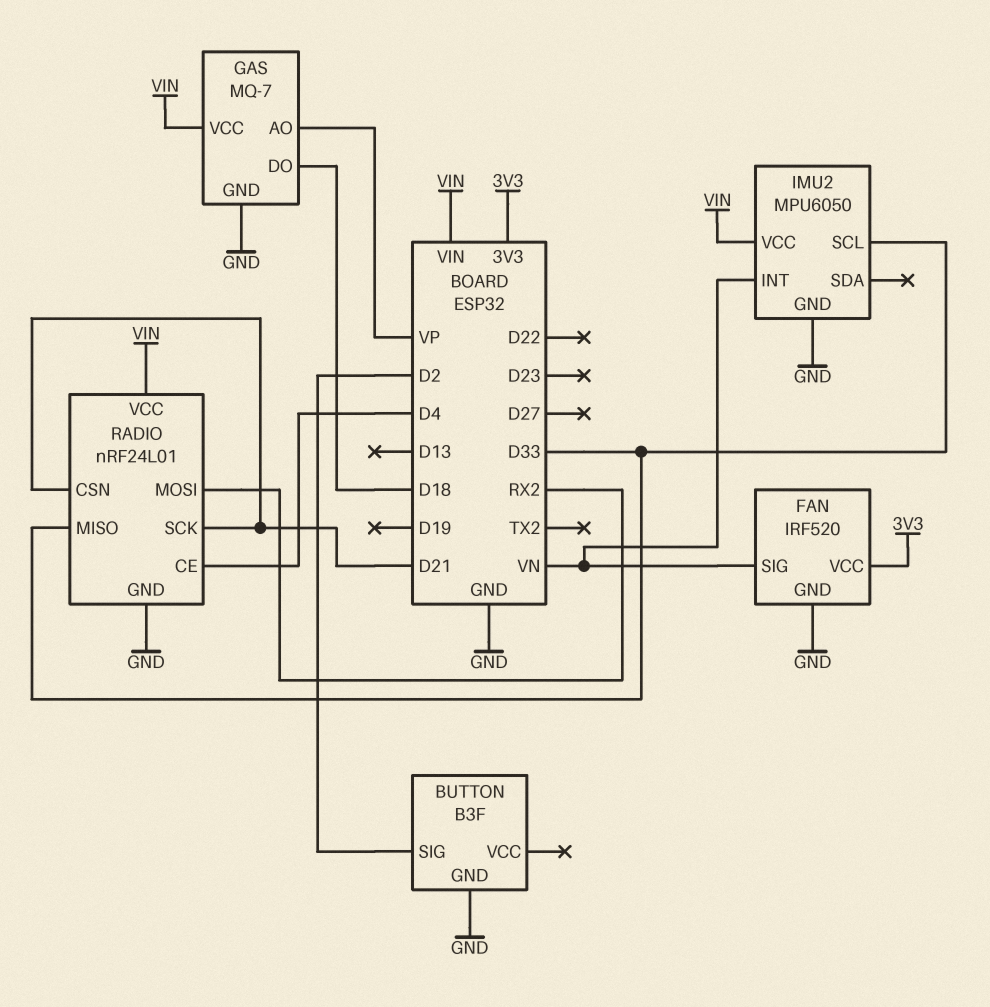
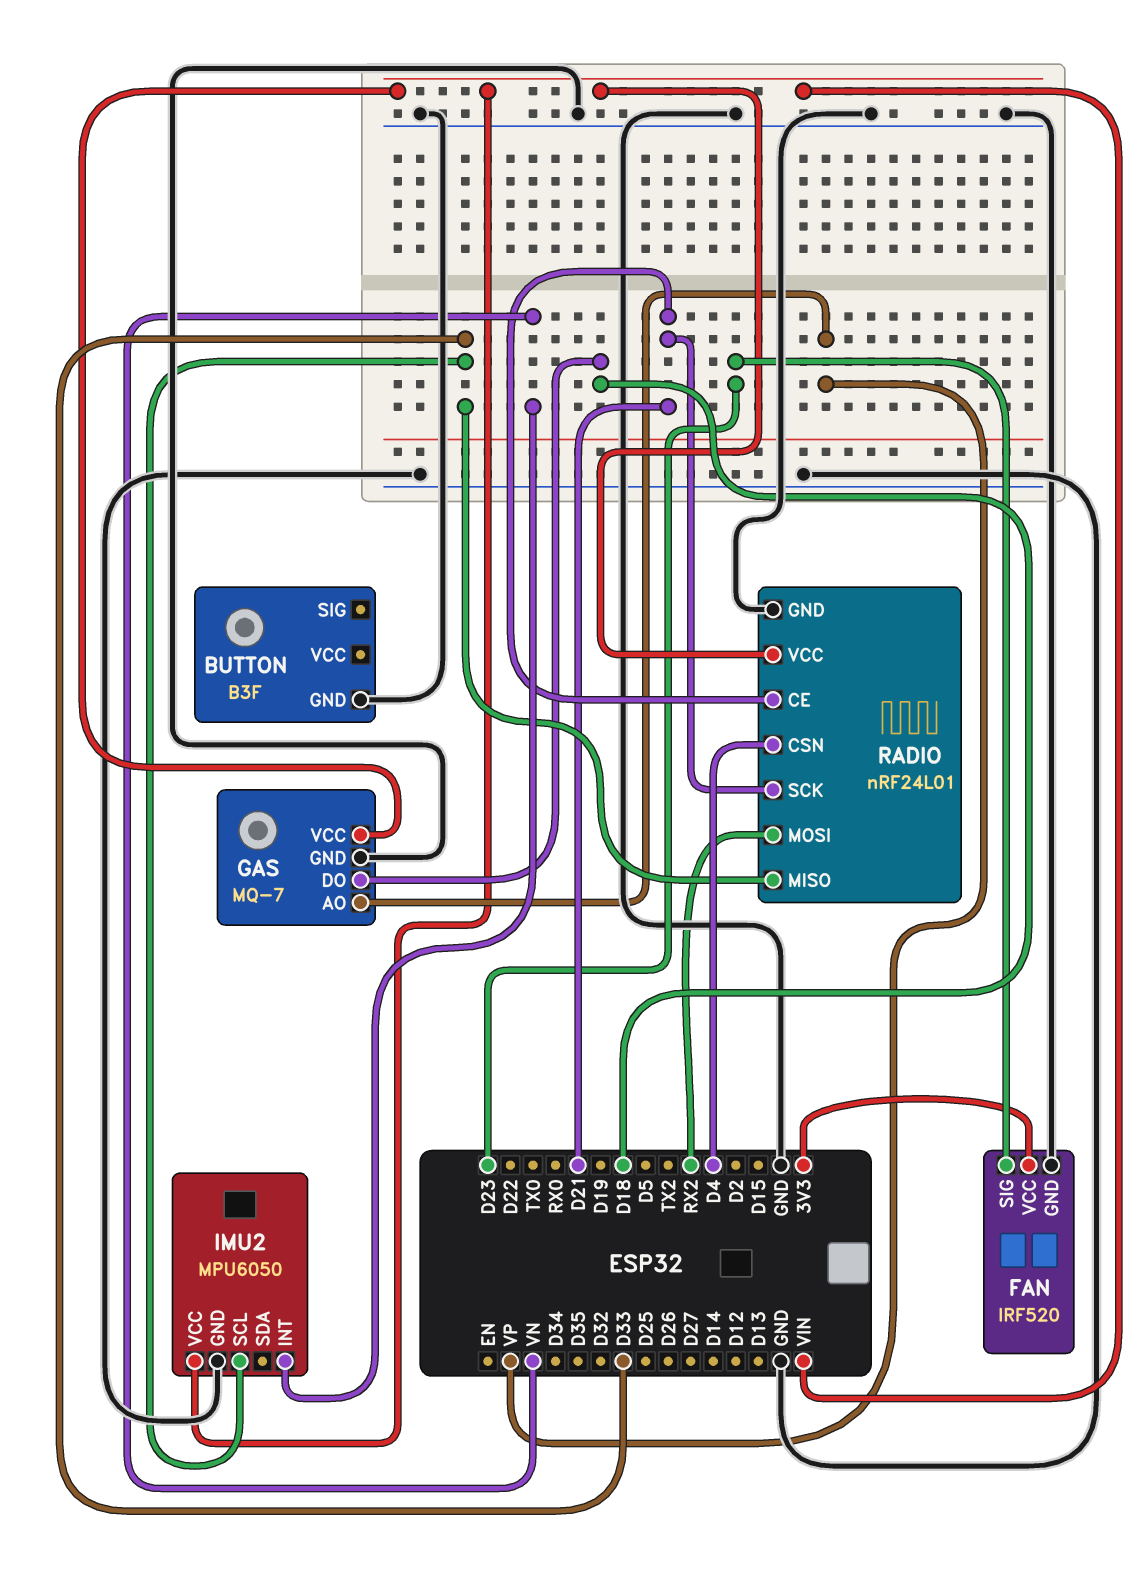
BUTTON pin SIG: D2 -> none
FAN pin SIG: VN -> D23
RADIO pin CE: D4 -> D21
RADIO pin CSN: D21 -> D4

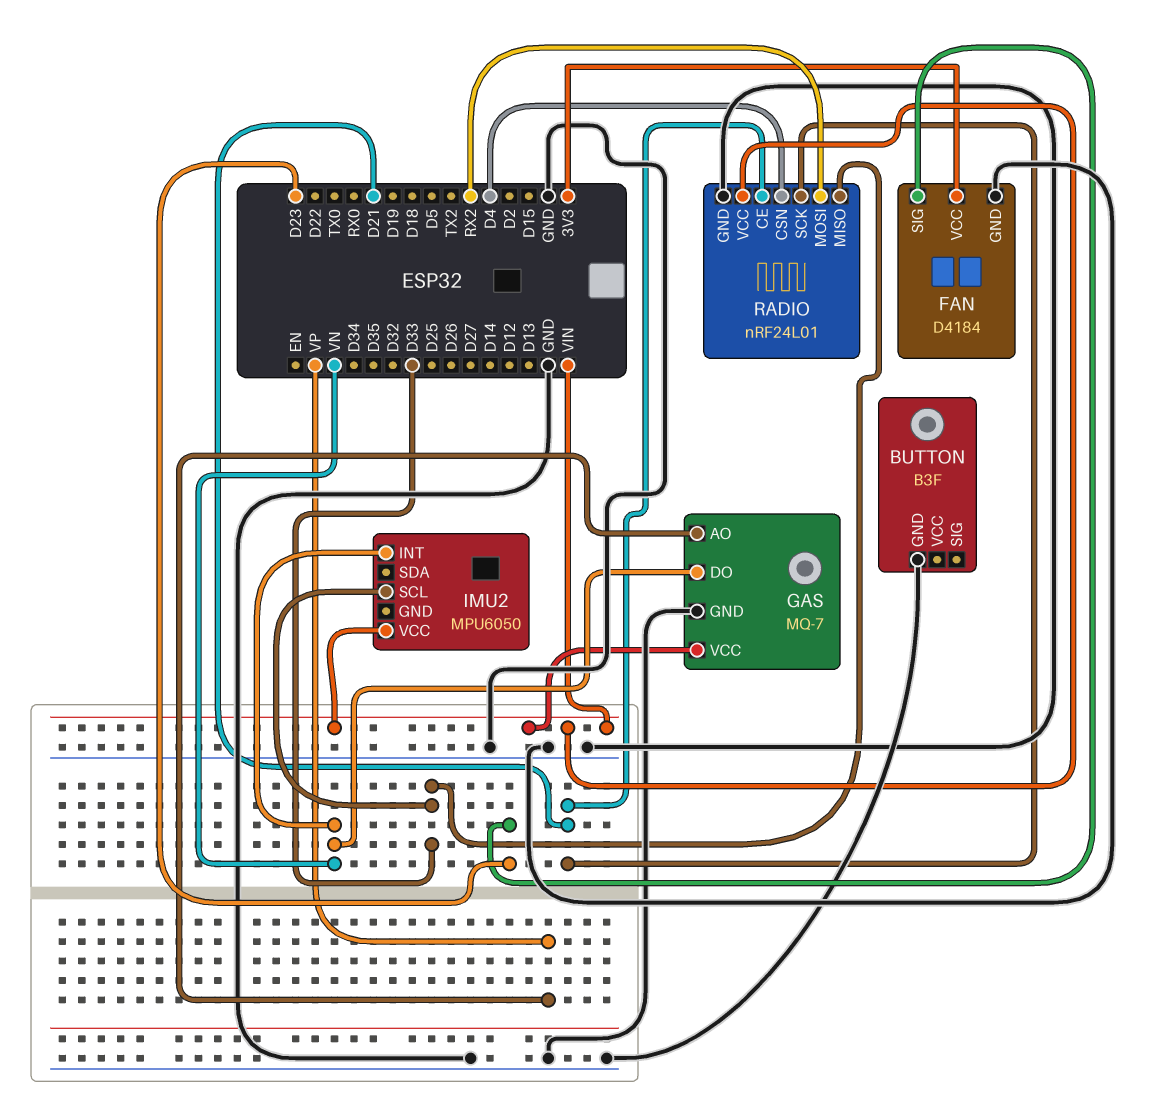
FAN: IRF520 -> D4184
GAS pin DO: D18 -> VN
IMU2 pin GND: GND -> none

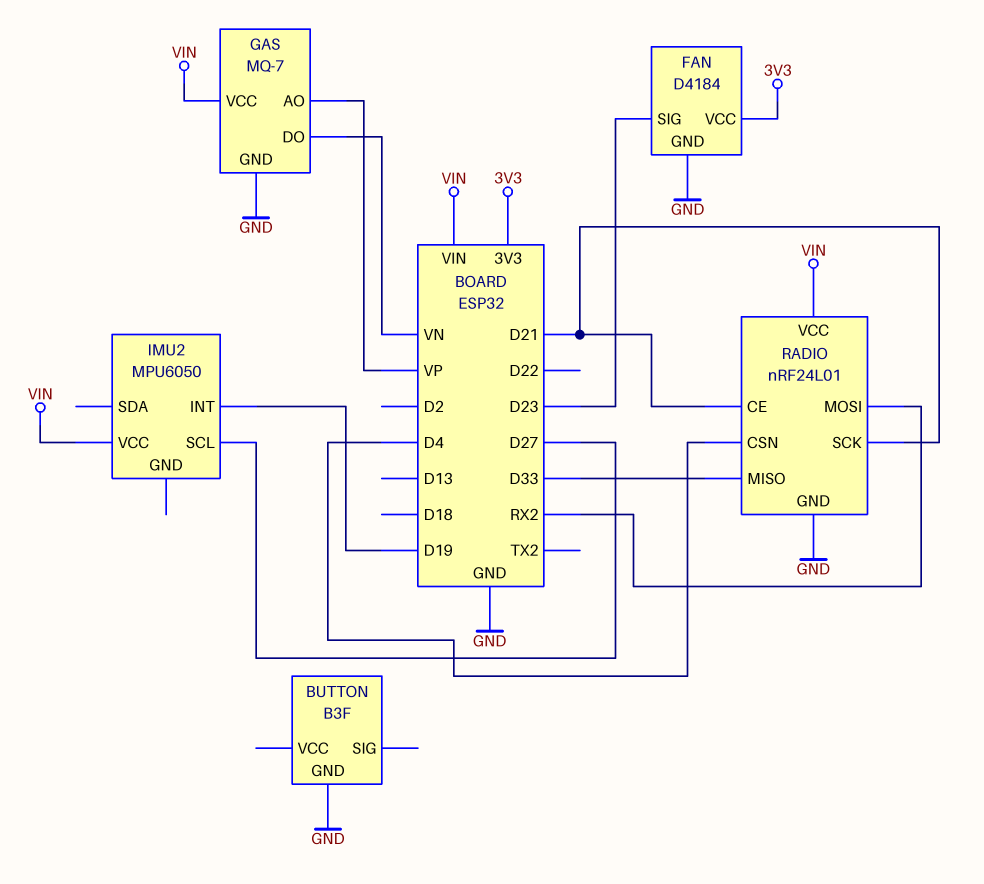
IMU2 pin INT: VN -> D19
IMU2 pin SCL: D33 -> D27

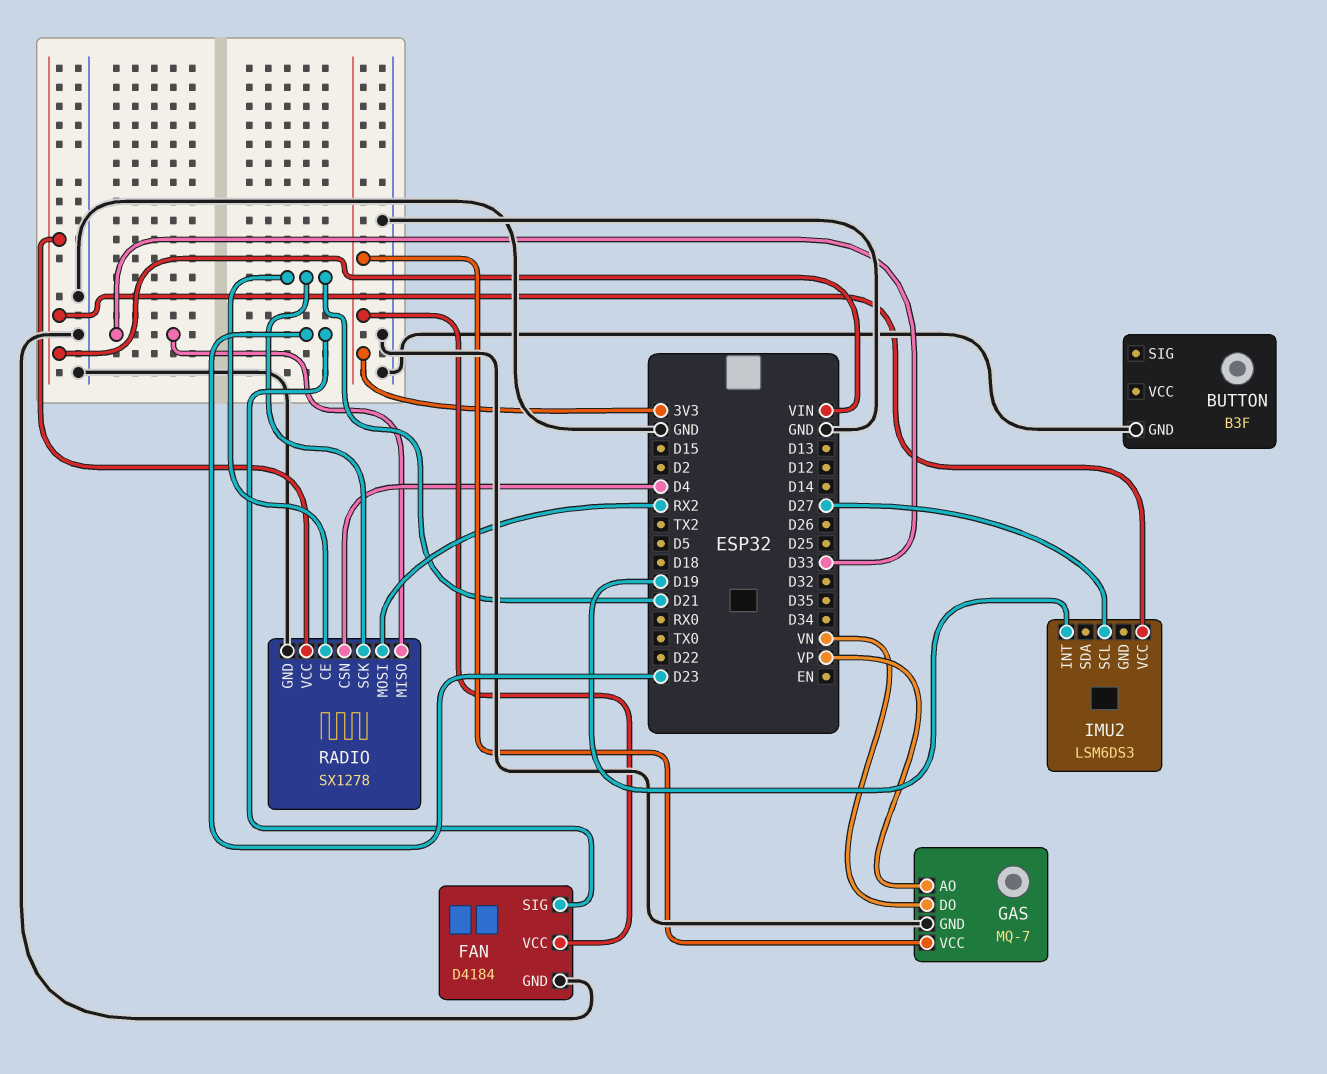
GAS pin VCC: VIN -> 3V3
IMU2: MPU6050 -> LSM6DS3
RADIO: nRF24L01 -> SX1278

